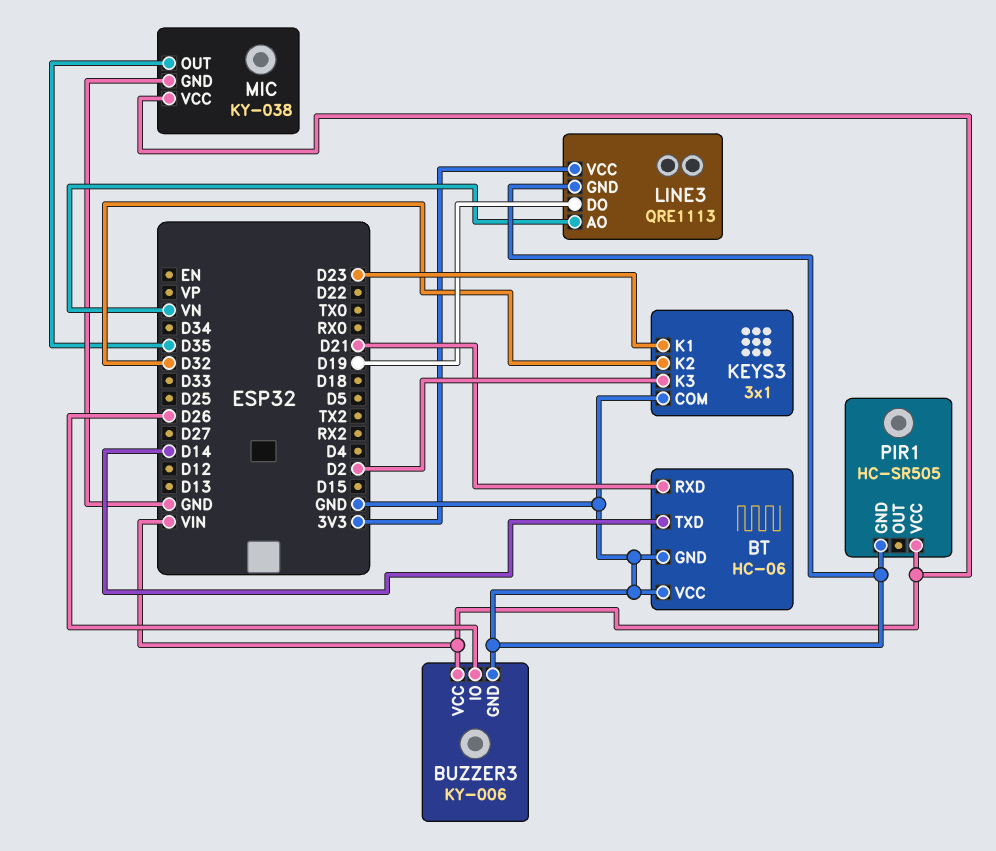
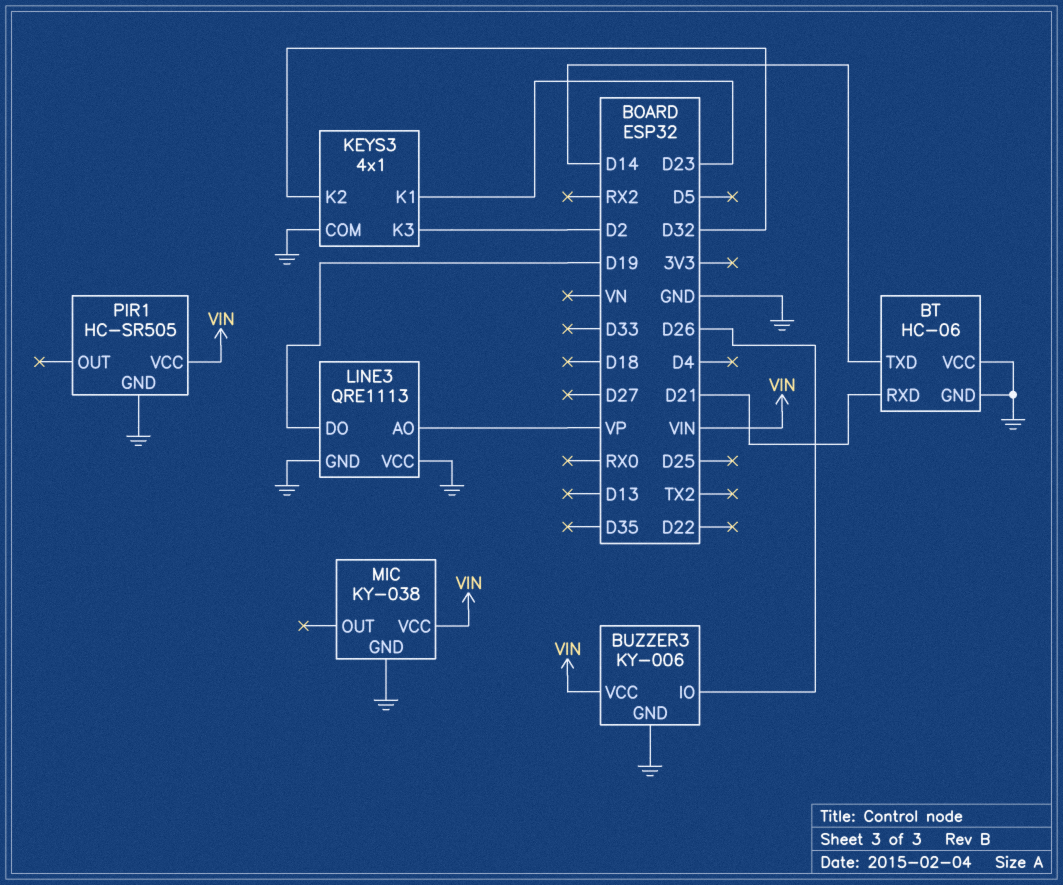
KEYS3: 3x1 -> 4x1
LINE3 pin AO: VN -> VP
LINE3 pin VCC: 3V3 -> GND
MIC pin OUT: D35 -> none

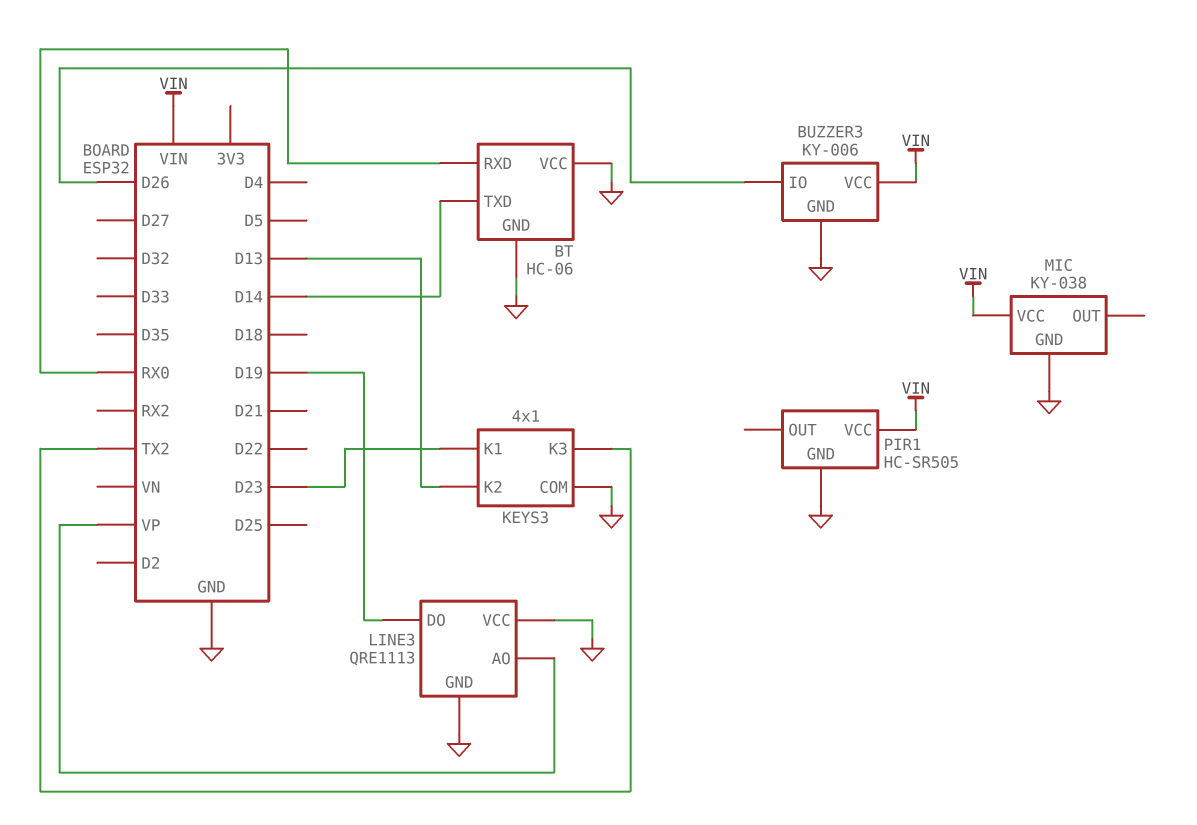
BT pin RXD: D21 -> RX0
KEYS3 pin K2: D32 -> D13
KEYS3 pin K3: D2 -> TX2

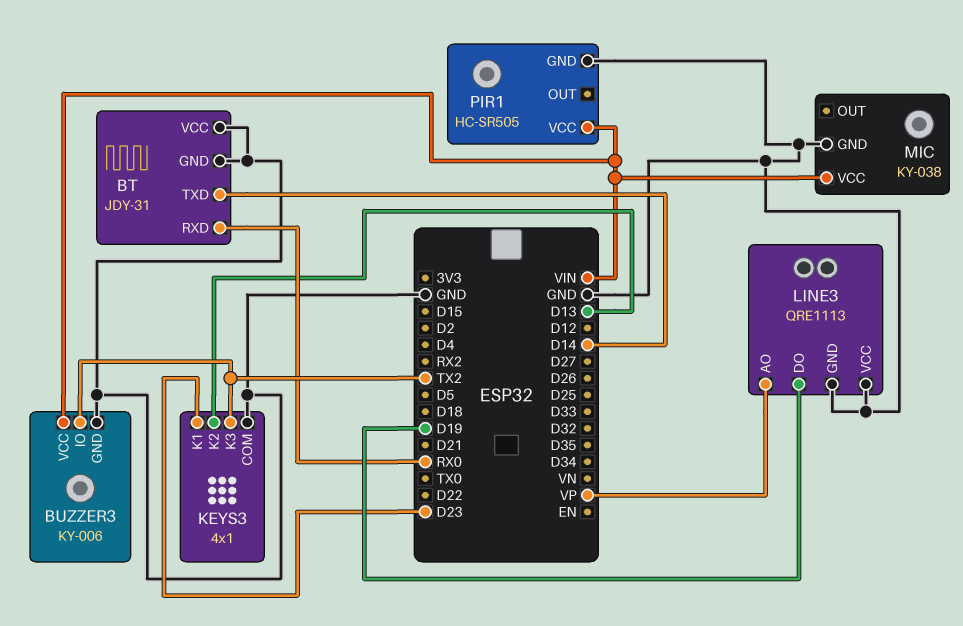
BT: HC-06 -> JDY-31
BUZZER3 pin IO: D26 -> TX2

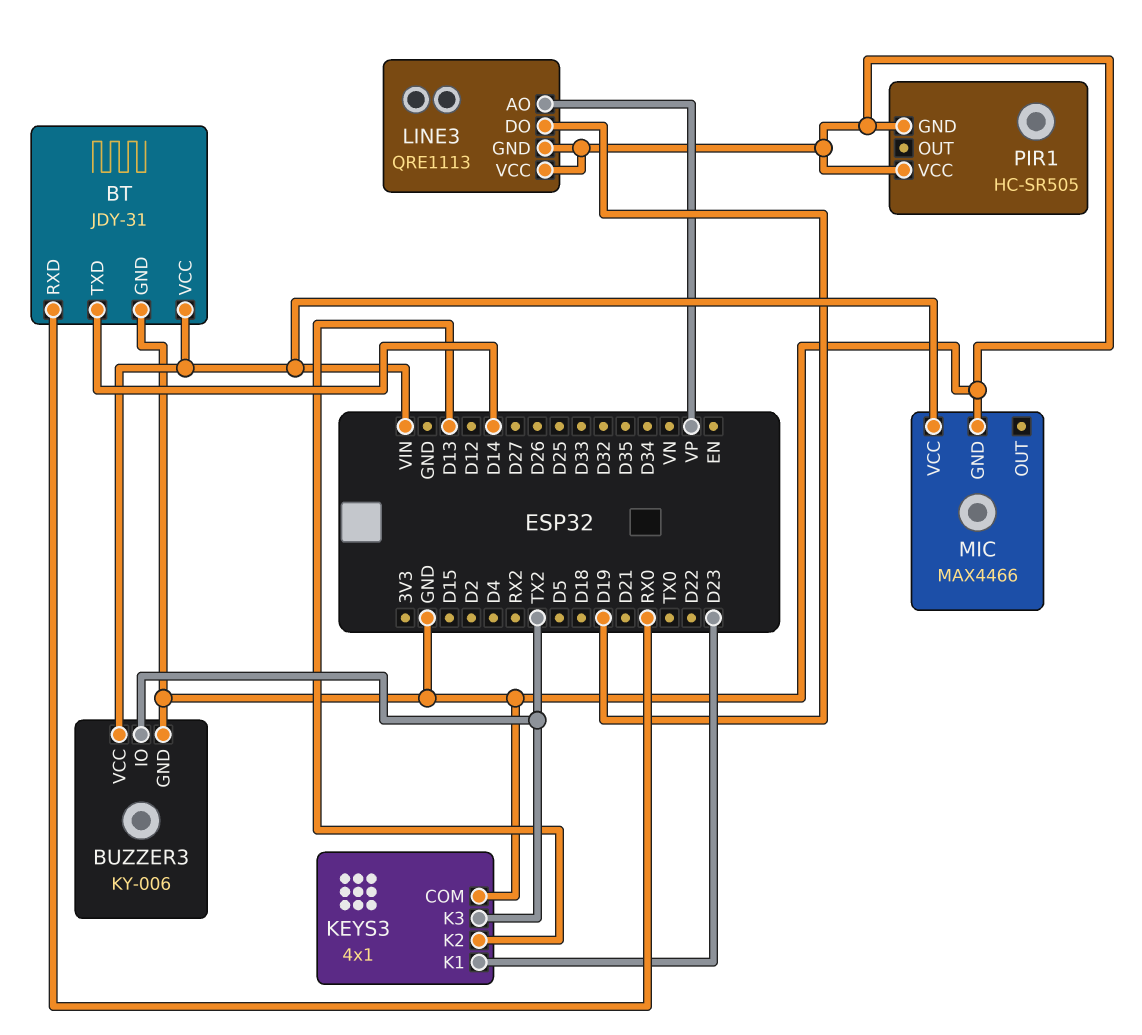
BT pin VCC: GND -> VIN
MIC: KY-038 -> MAX4466
PIR1 pin VCC: VIN -> GND

